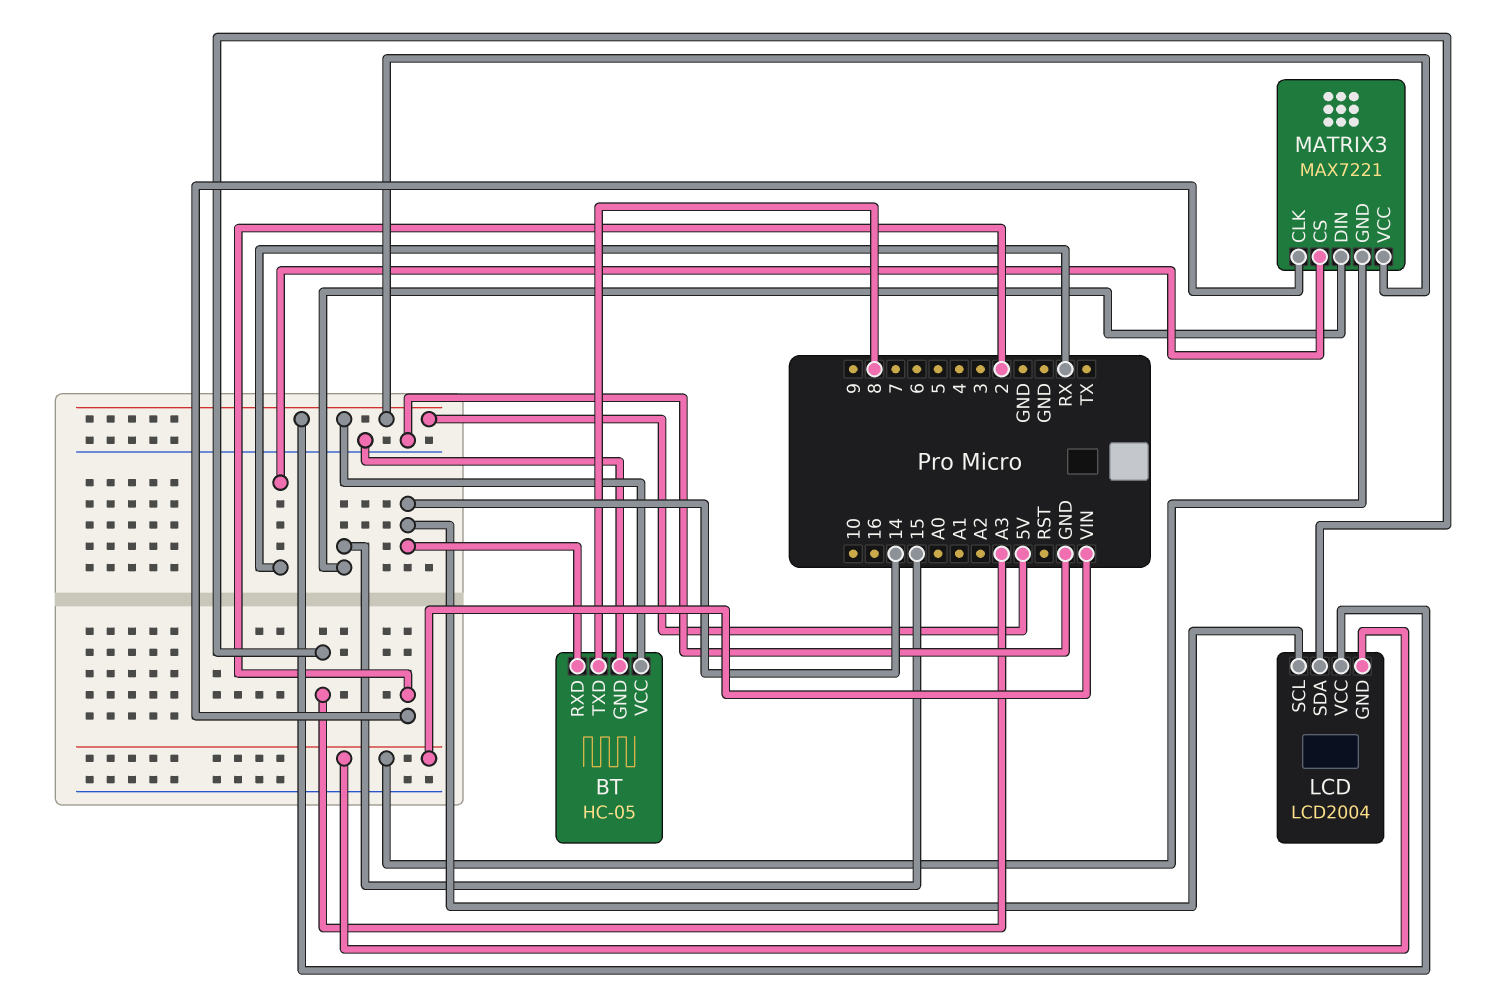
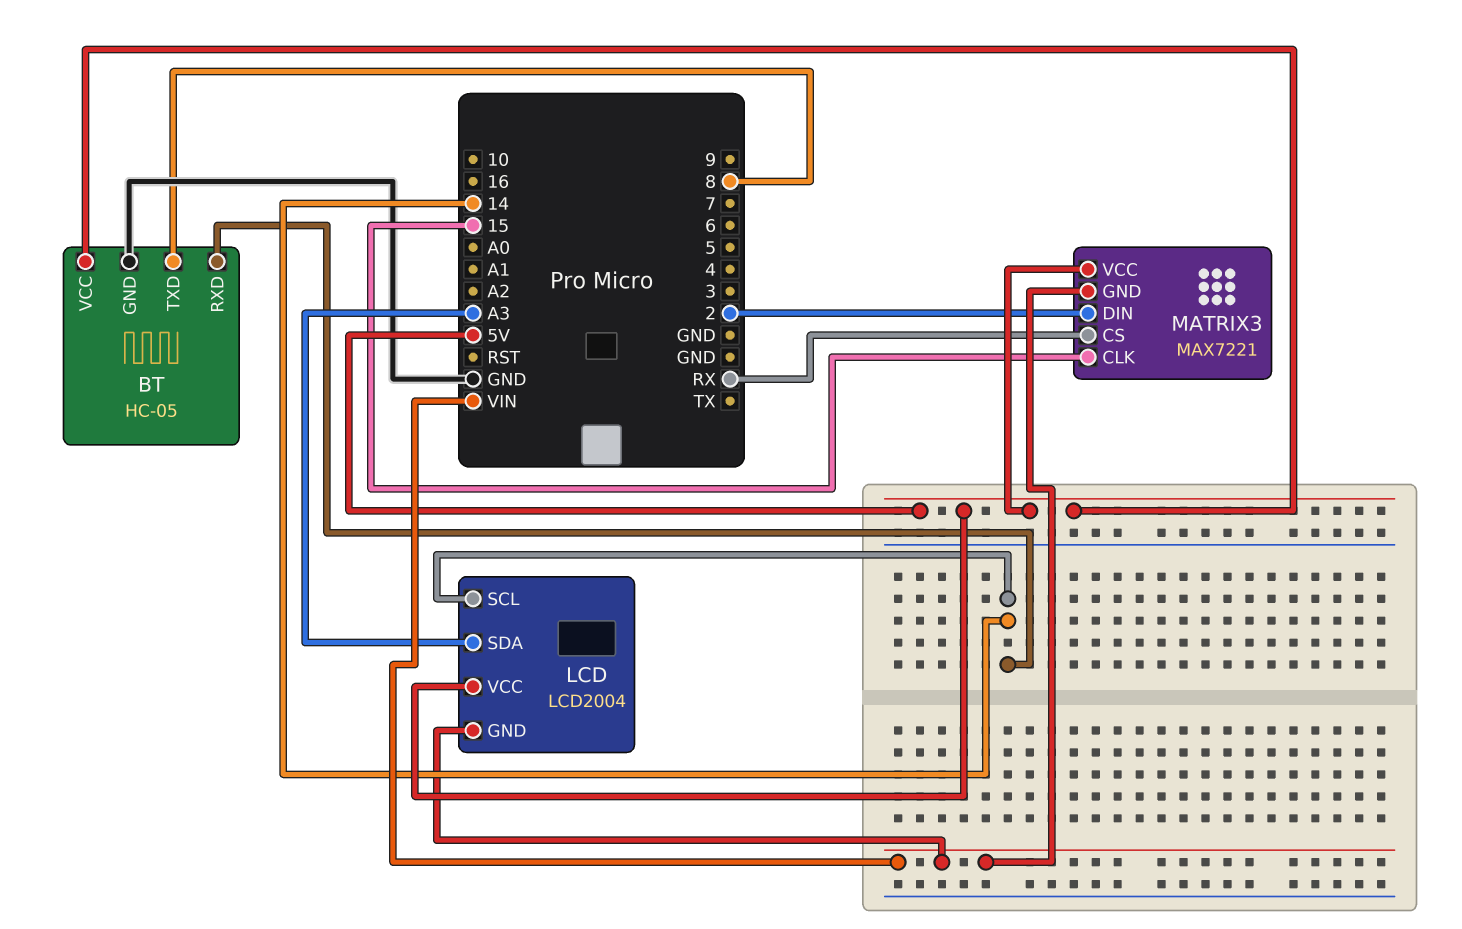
MATRIX3 pin CLK: 2 -> 15
MATRIX3 pin DIN: 15 -> 2

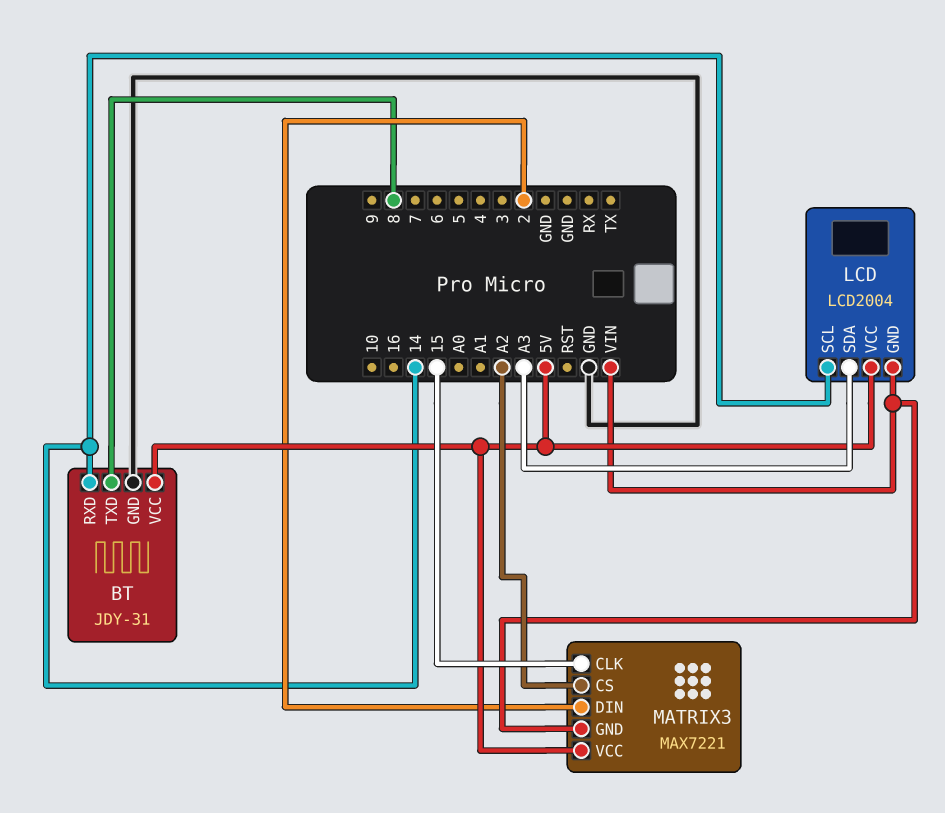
BT: HC-05 -> JDY-31
MATRIX3 pin CS: RX -> A2

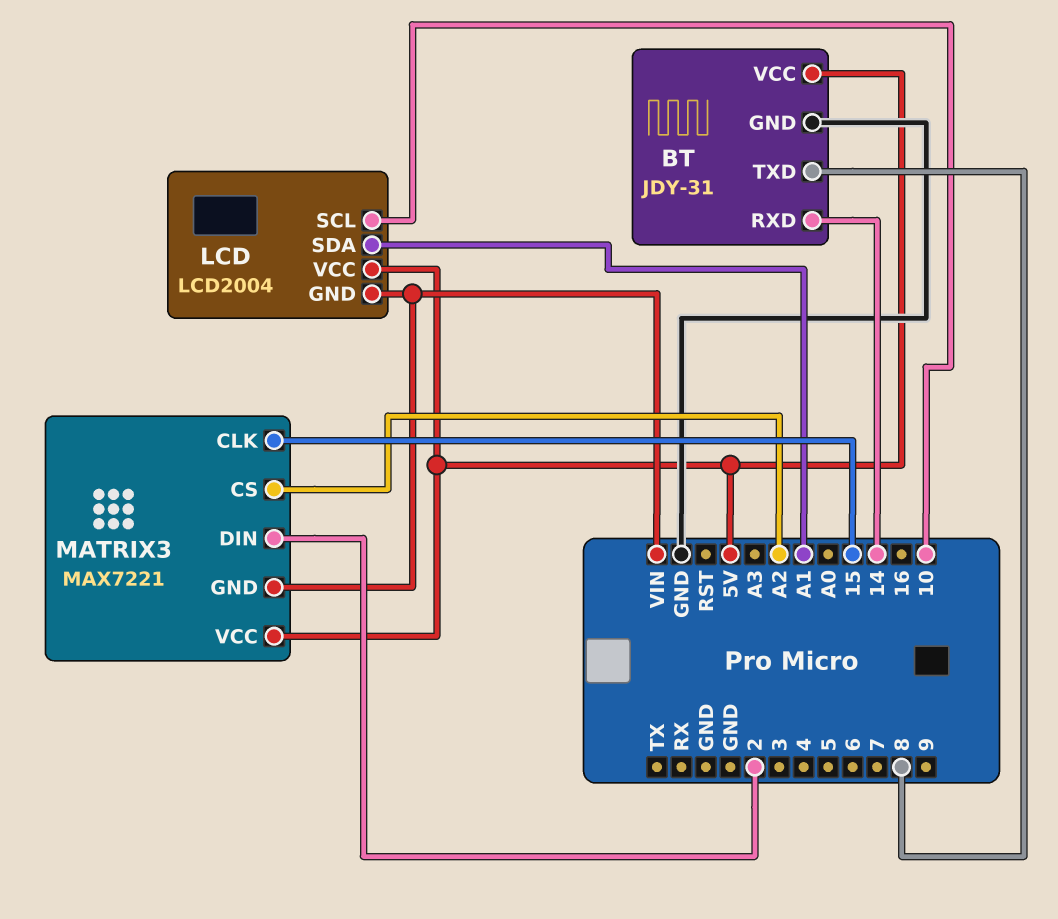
LCD pin SCL: 14 -> 10
LCD pin SDA: A3 -> A1

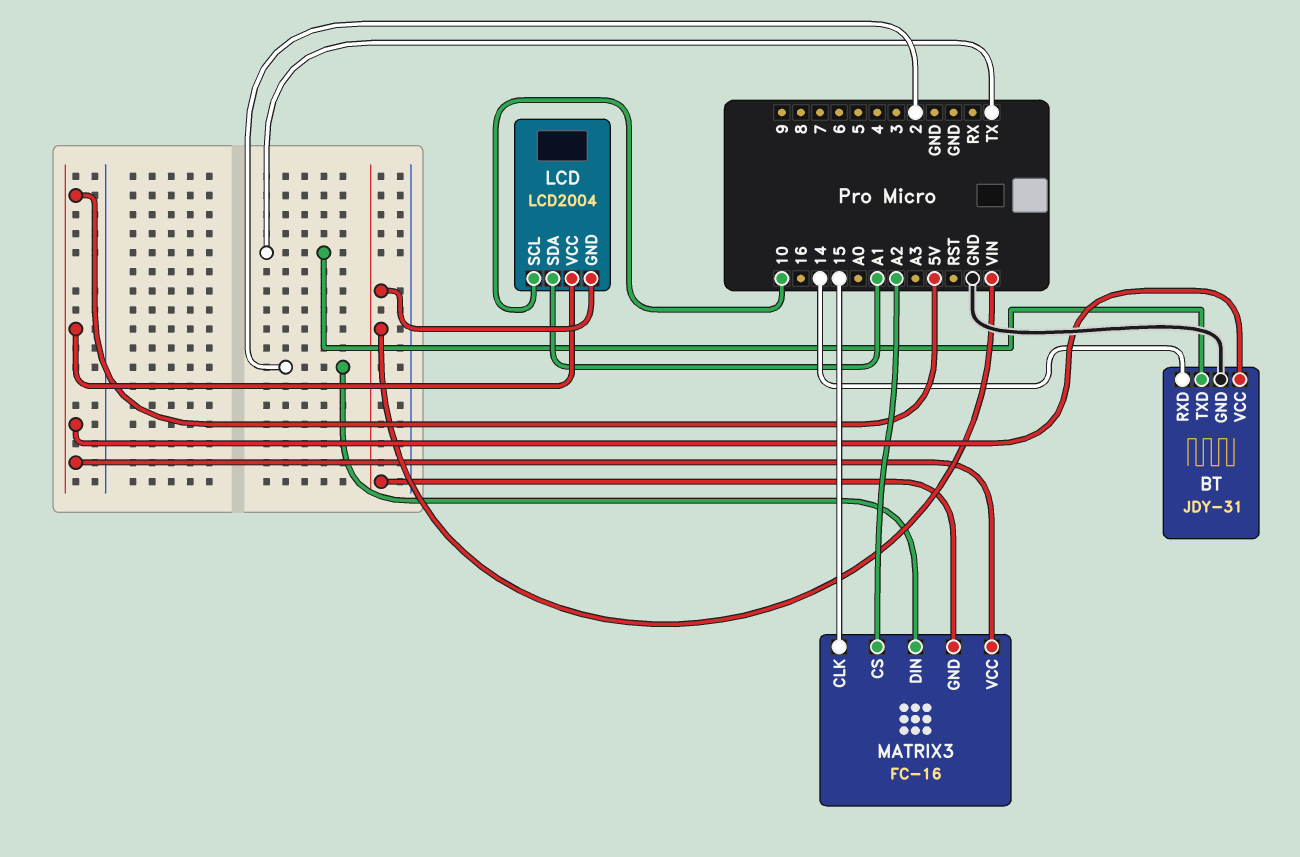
BT pin TXD: 8 -> TX
MATRIX3: MAX7221 -> FC-16

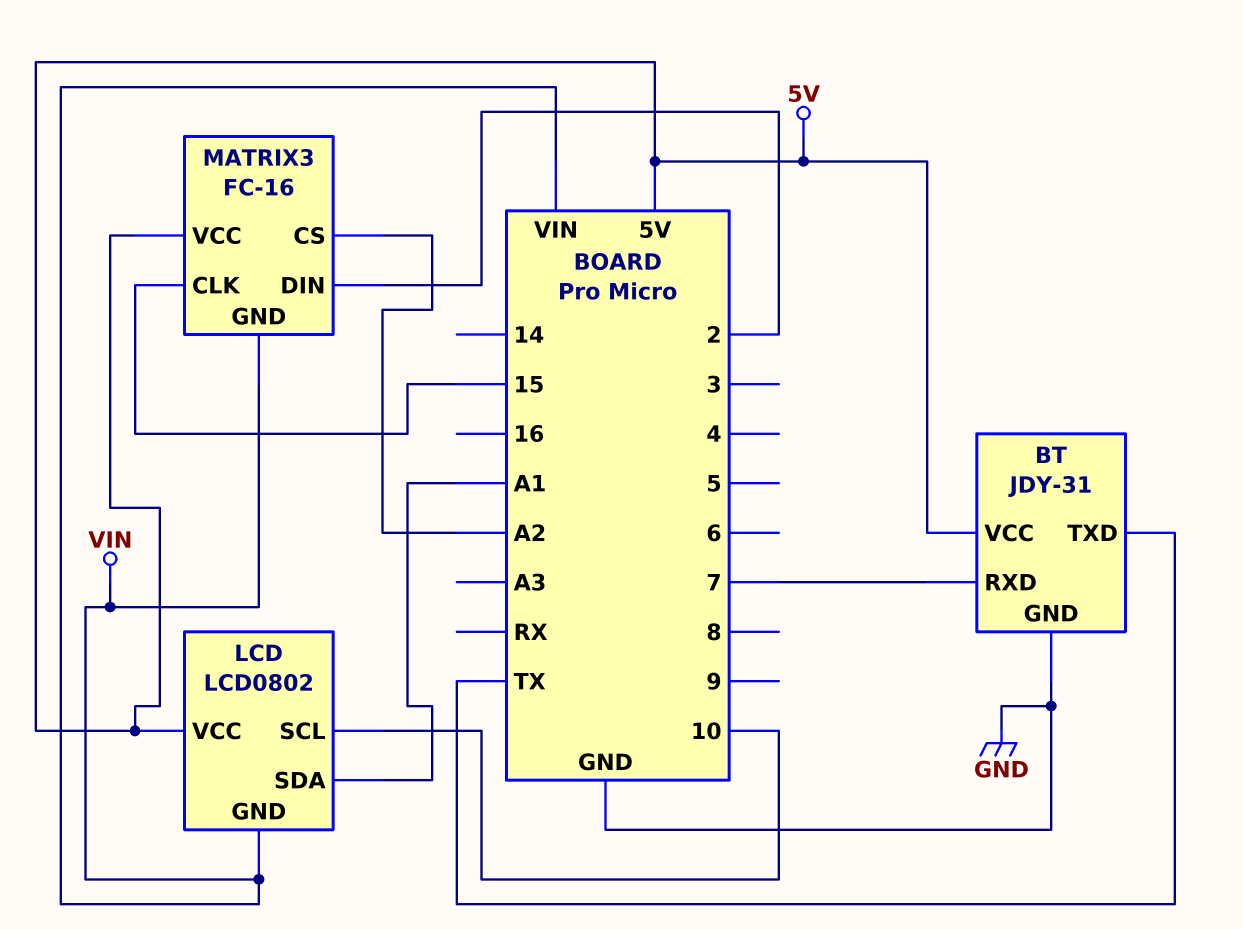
BT pin RXD: 14 -> 7
LCD: LCD2004 -> LCD0802

